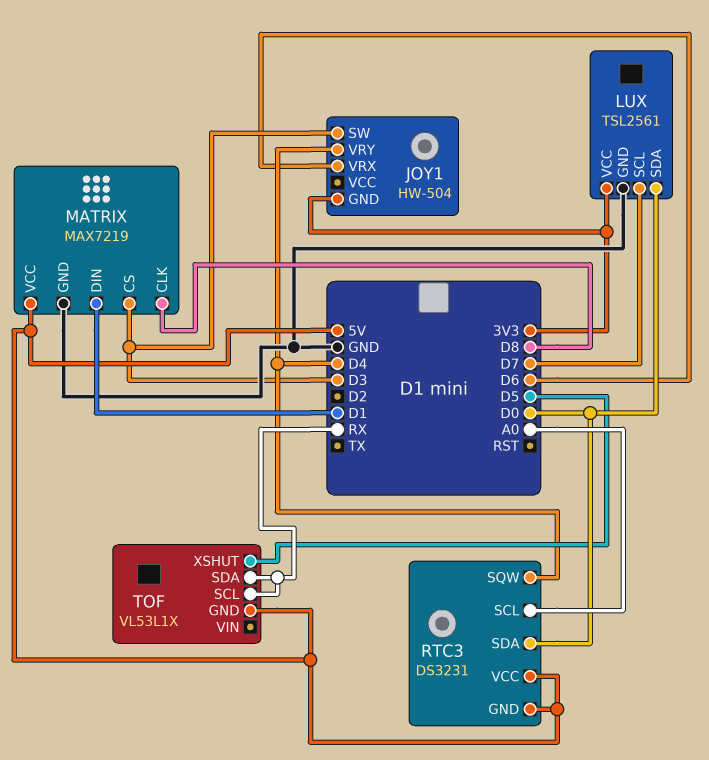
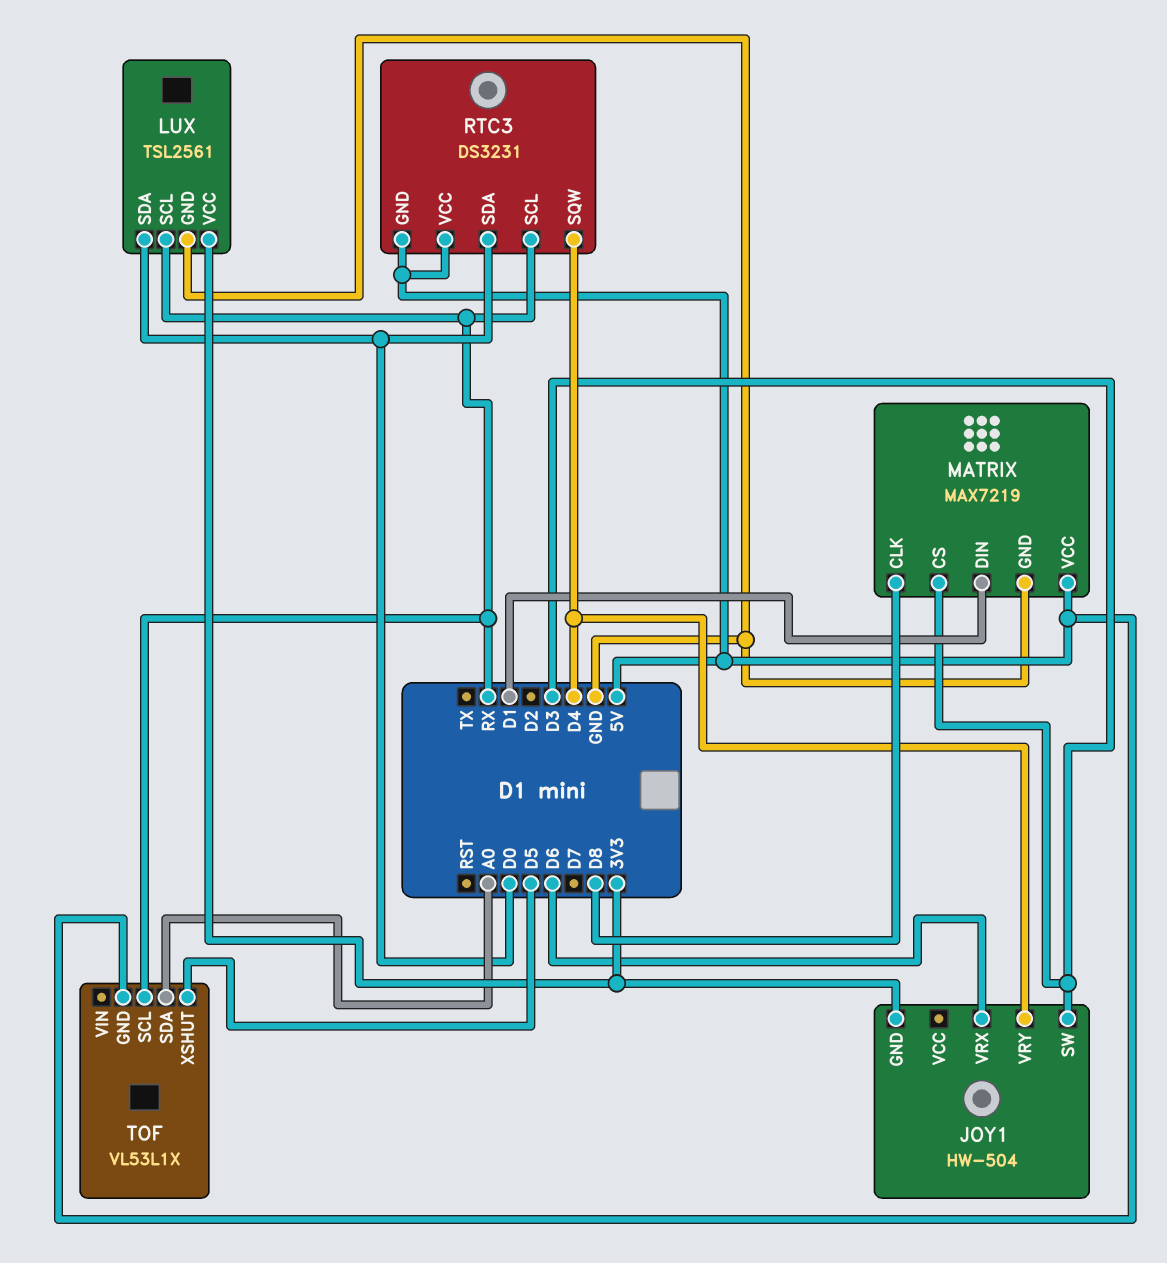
LUX pin SCL: D7 -> RX
RTC3 pin SCL: A0 -> RX
TOF pin SDA: RX -> A0

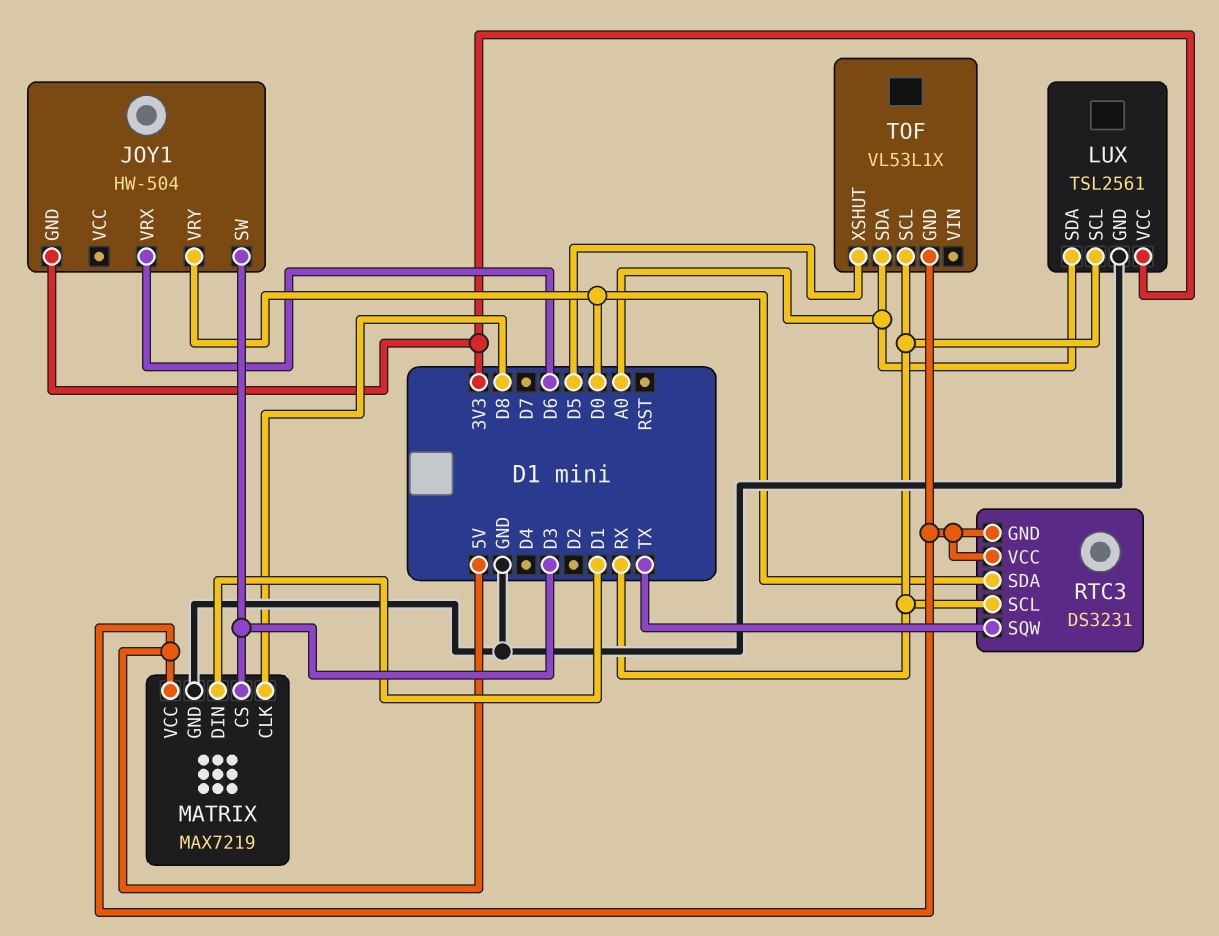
JOY1 pin VRY: D4 -> D0
LUX pin SDA: D0 -> A0
RTC3 pin SQW: D4 -> TX

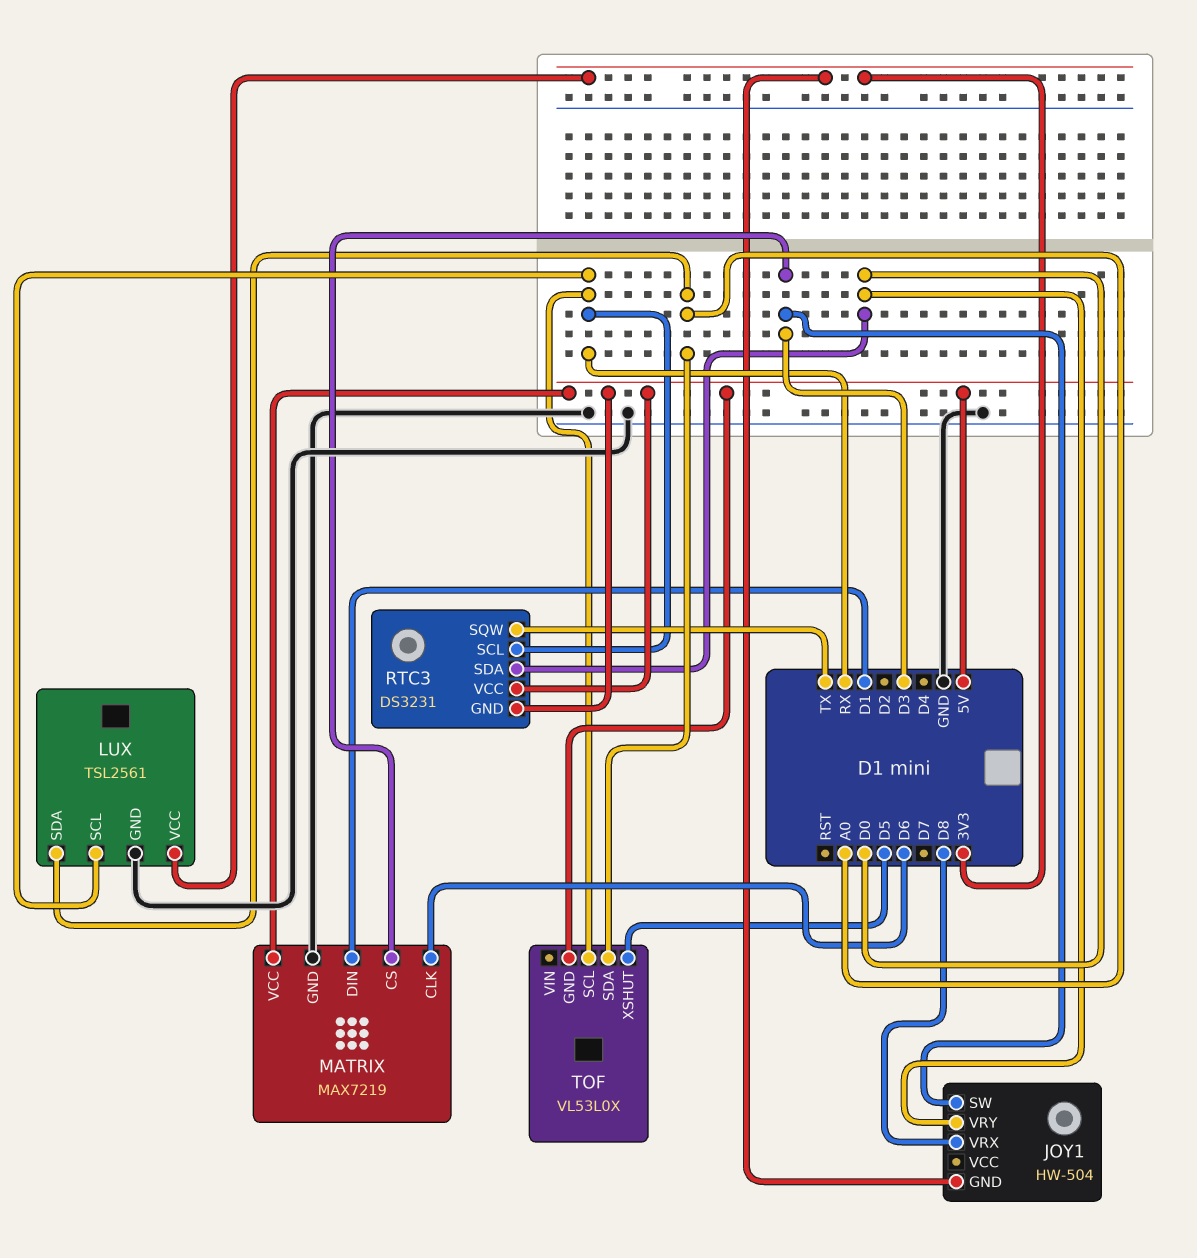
JOY1 pin VRX: D6 -> D8
MATRIX pin CLK: D8 -> D6
TOF: VL53L1X -> VL53L0X

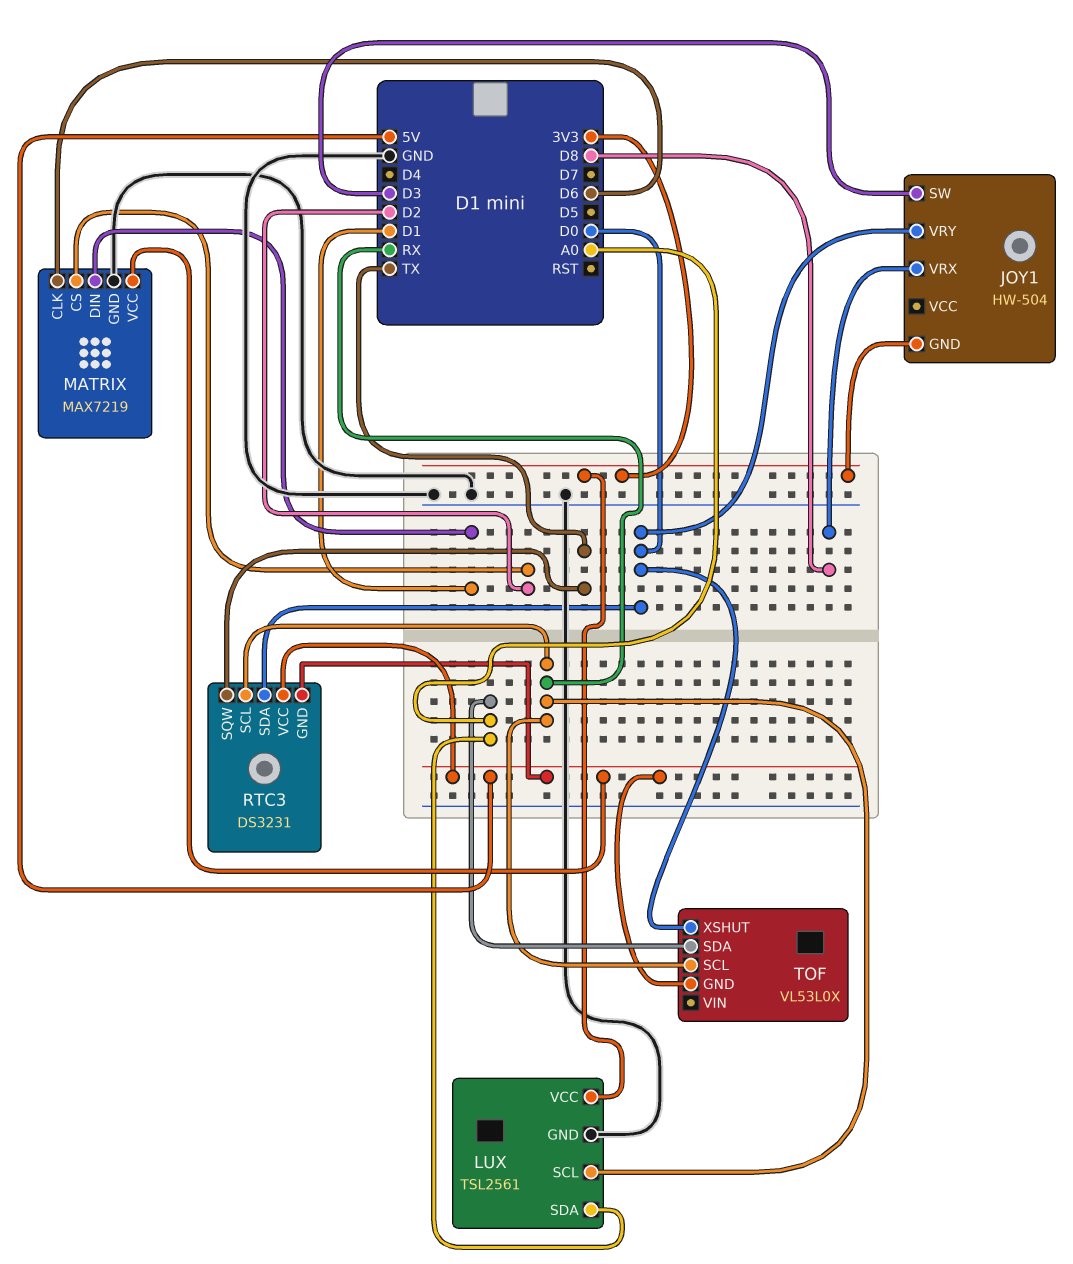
MATRIX pin CS: D3 -> D2
TOF pin XSHUT: D5 -> D0

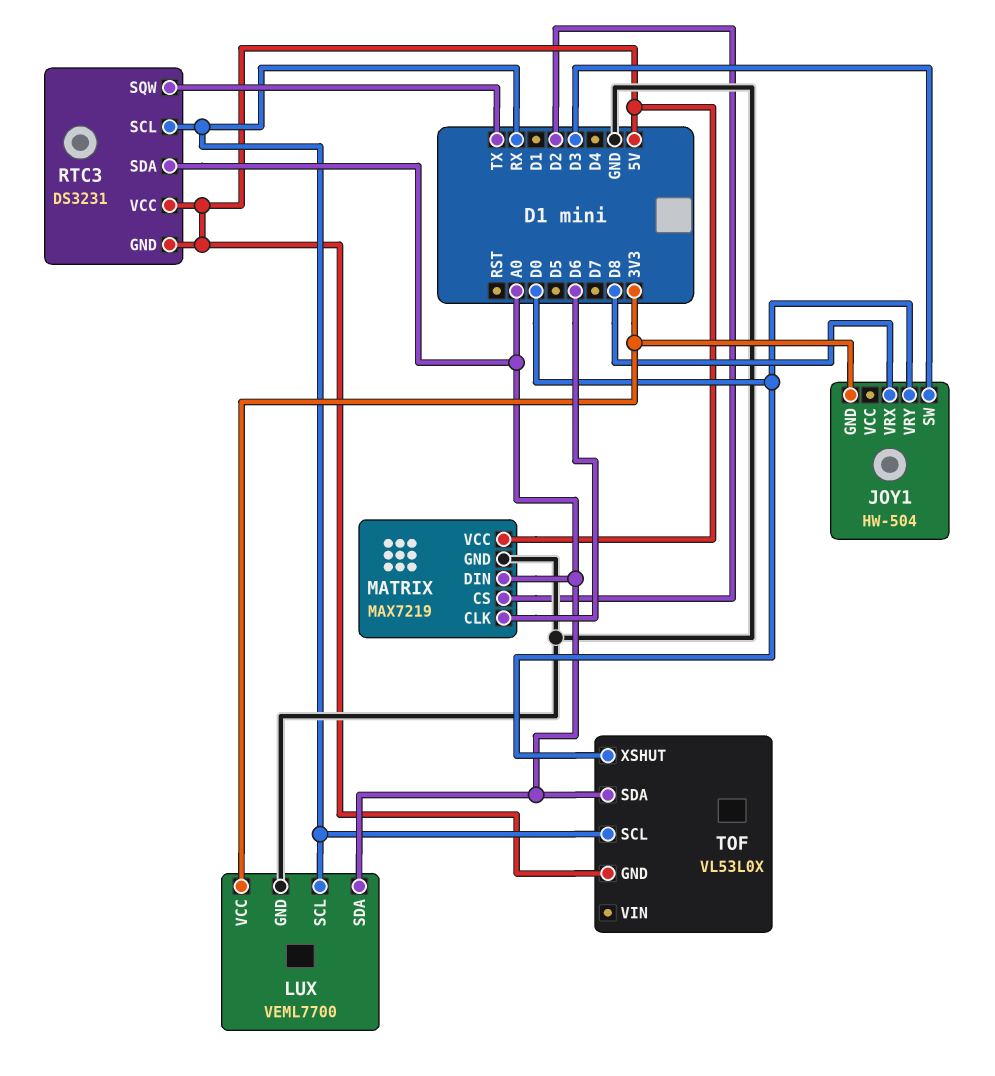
LUX: TSL2561 -> VEML7700
MATRIX pin DIN: D1 -> A0
RTC3 pin SDA: D0 -> A0

